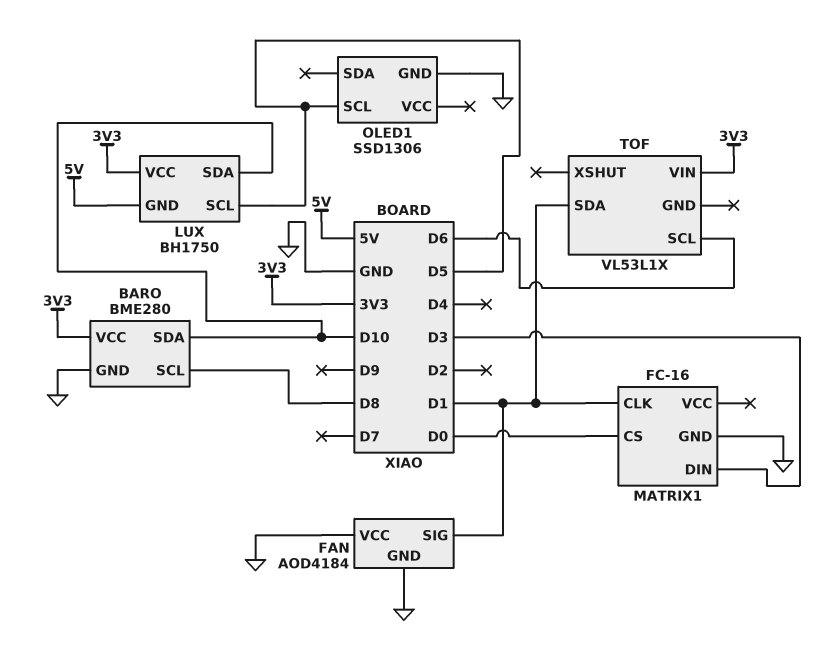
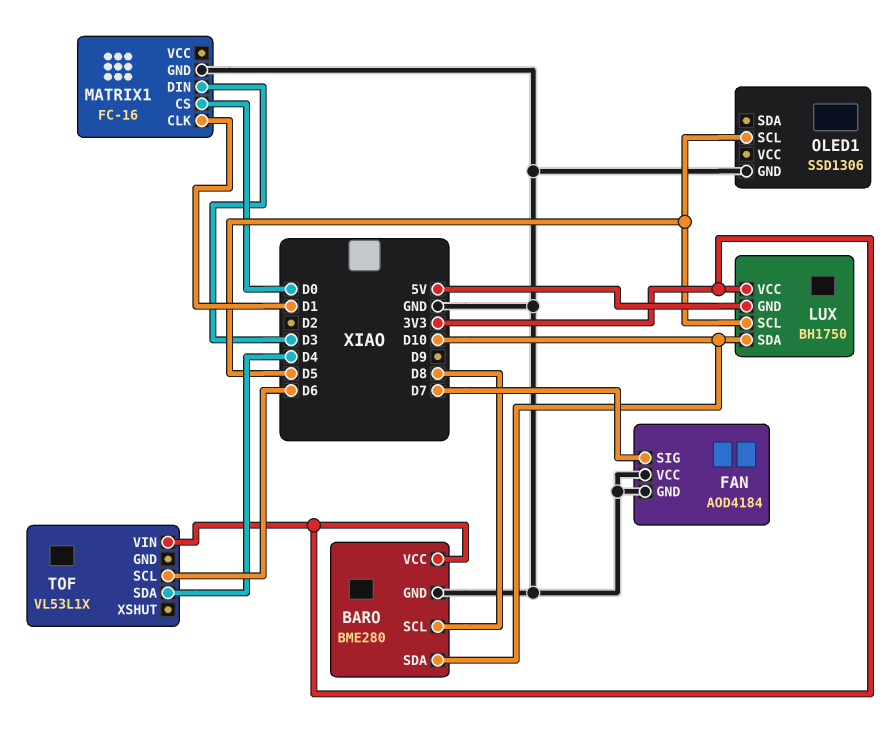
FAN pin SIG: D1 -> D7
TOF pin SDA: D1 -> D4

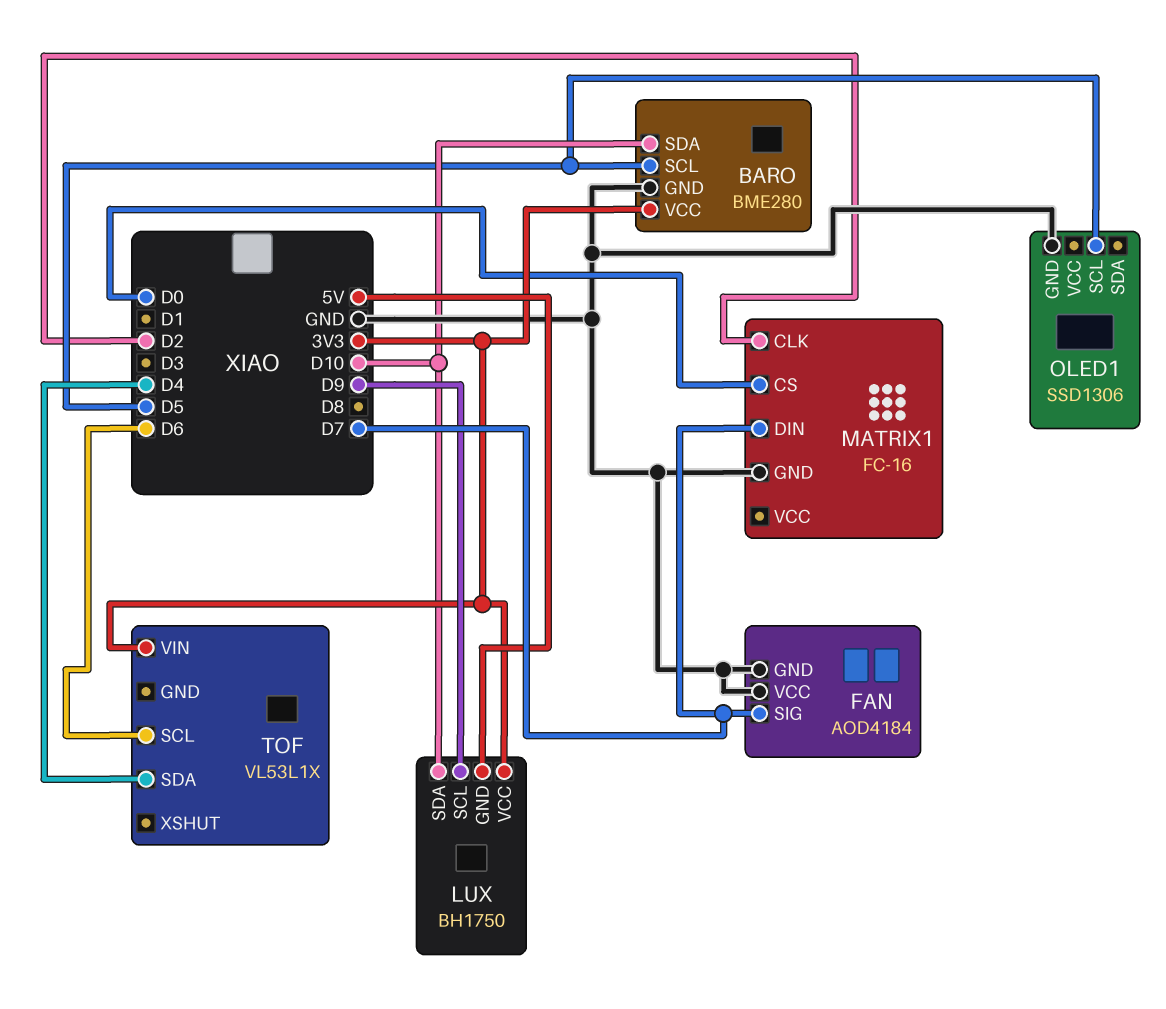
BARO pin SCL: D8 -> D5
LUX pin SCL: D5 -> D9
MATRIX1 pin CLK: D1 -> D2
MATRIX1 pin DIN: D3 -> D7

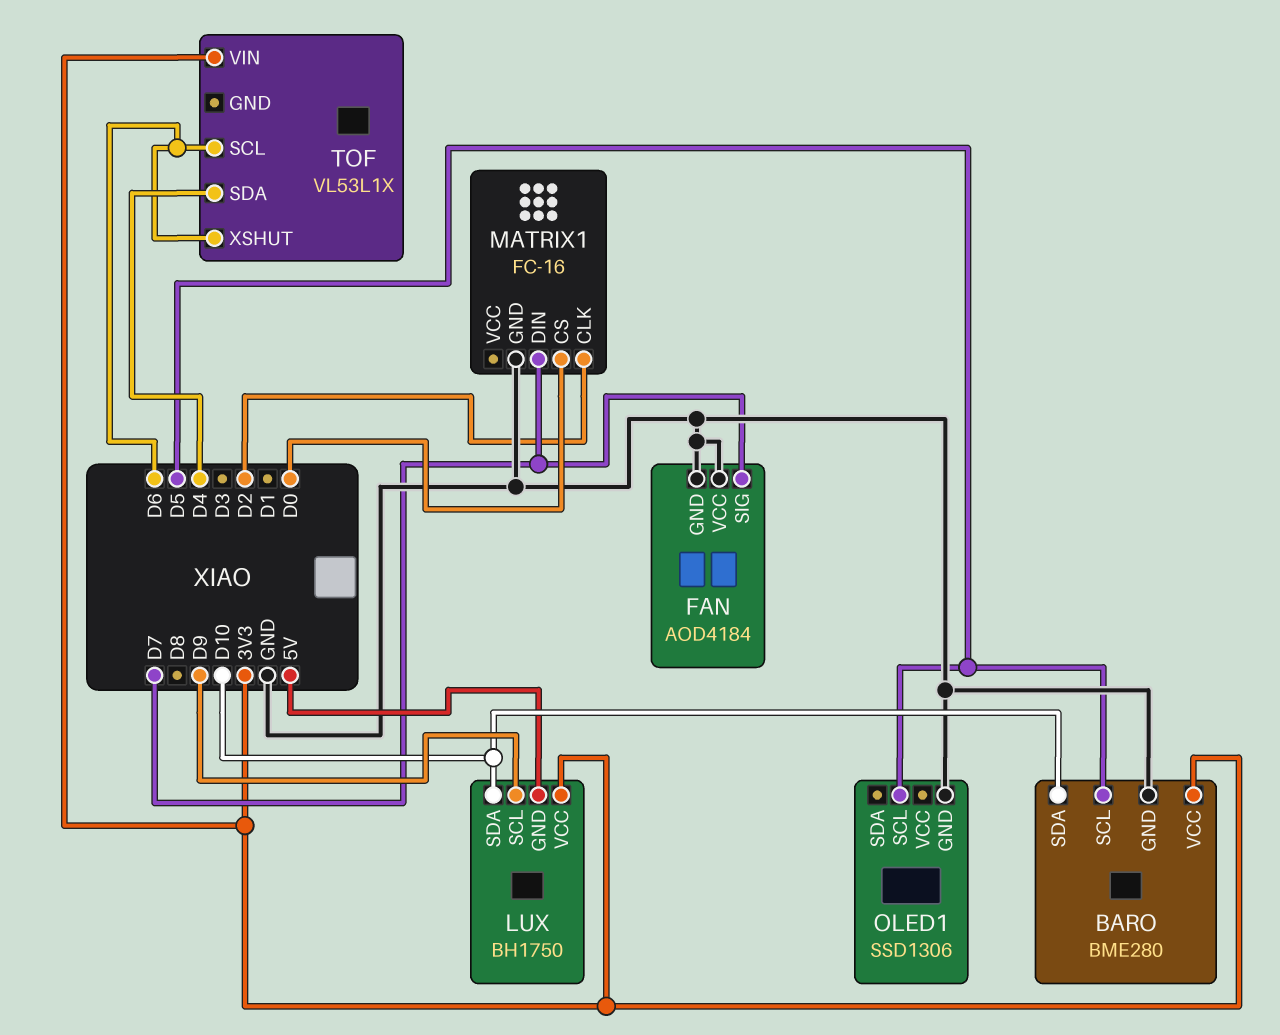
TOF pin XSHUT: none -> D6

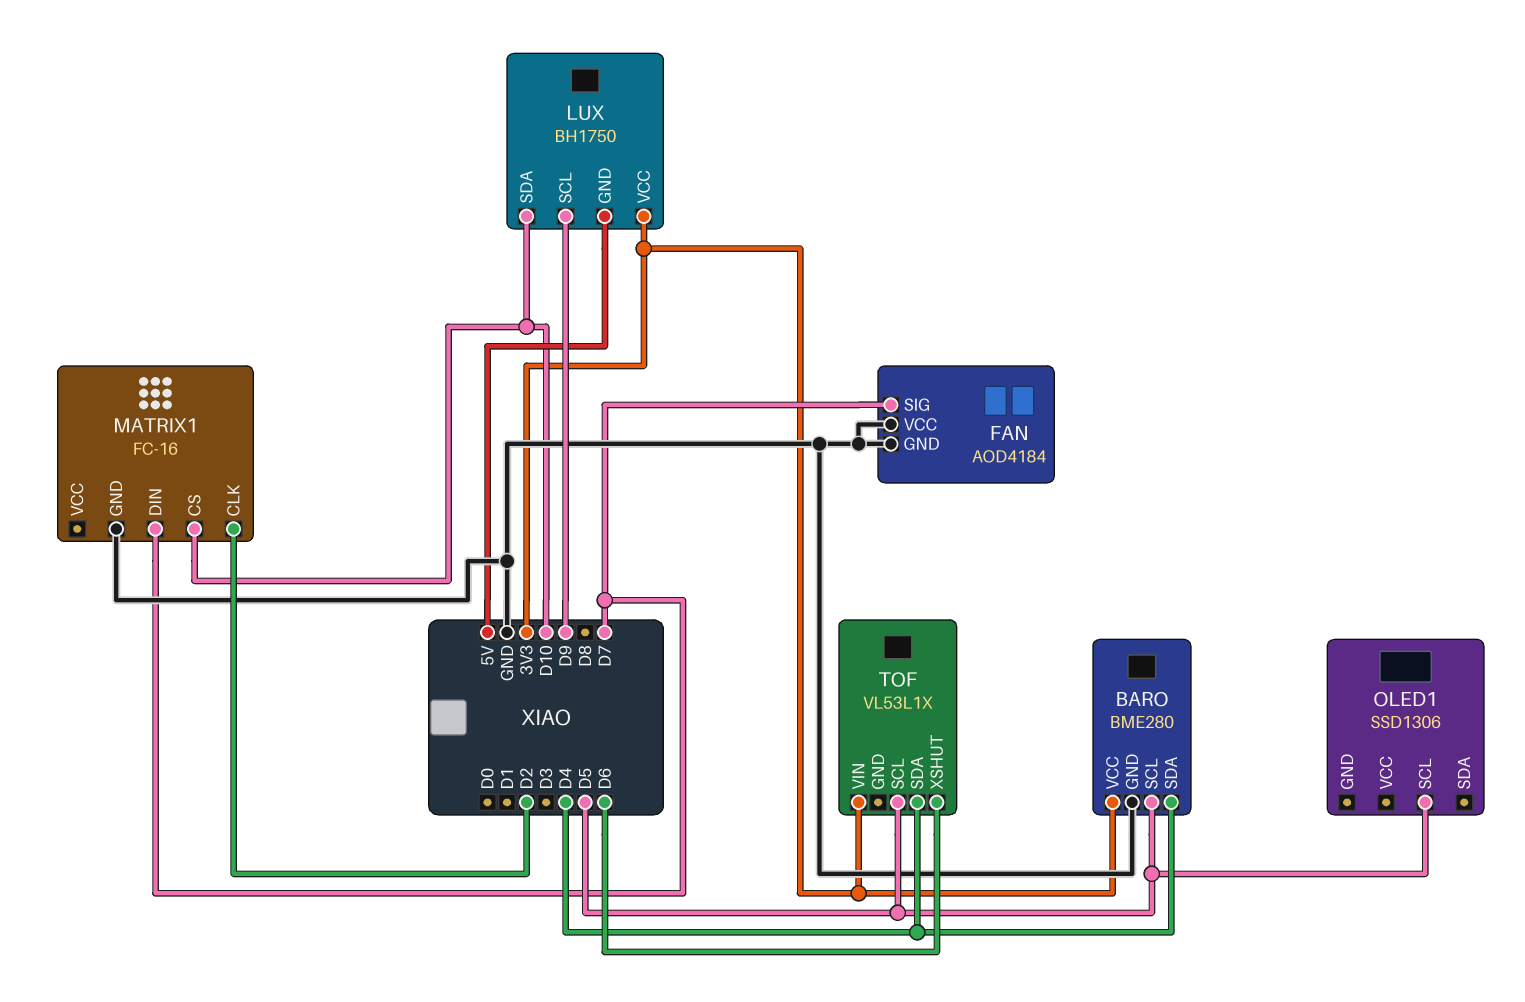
BARO pin SDA: D10 -> D4
MATRIX1 pin CS: D0 -> D10
OLED1 pin GND: GND -> none
TOF pin SCL: D6 -> D5

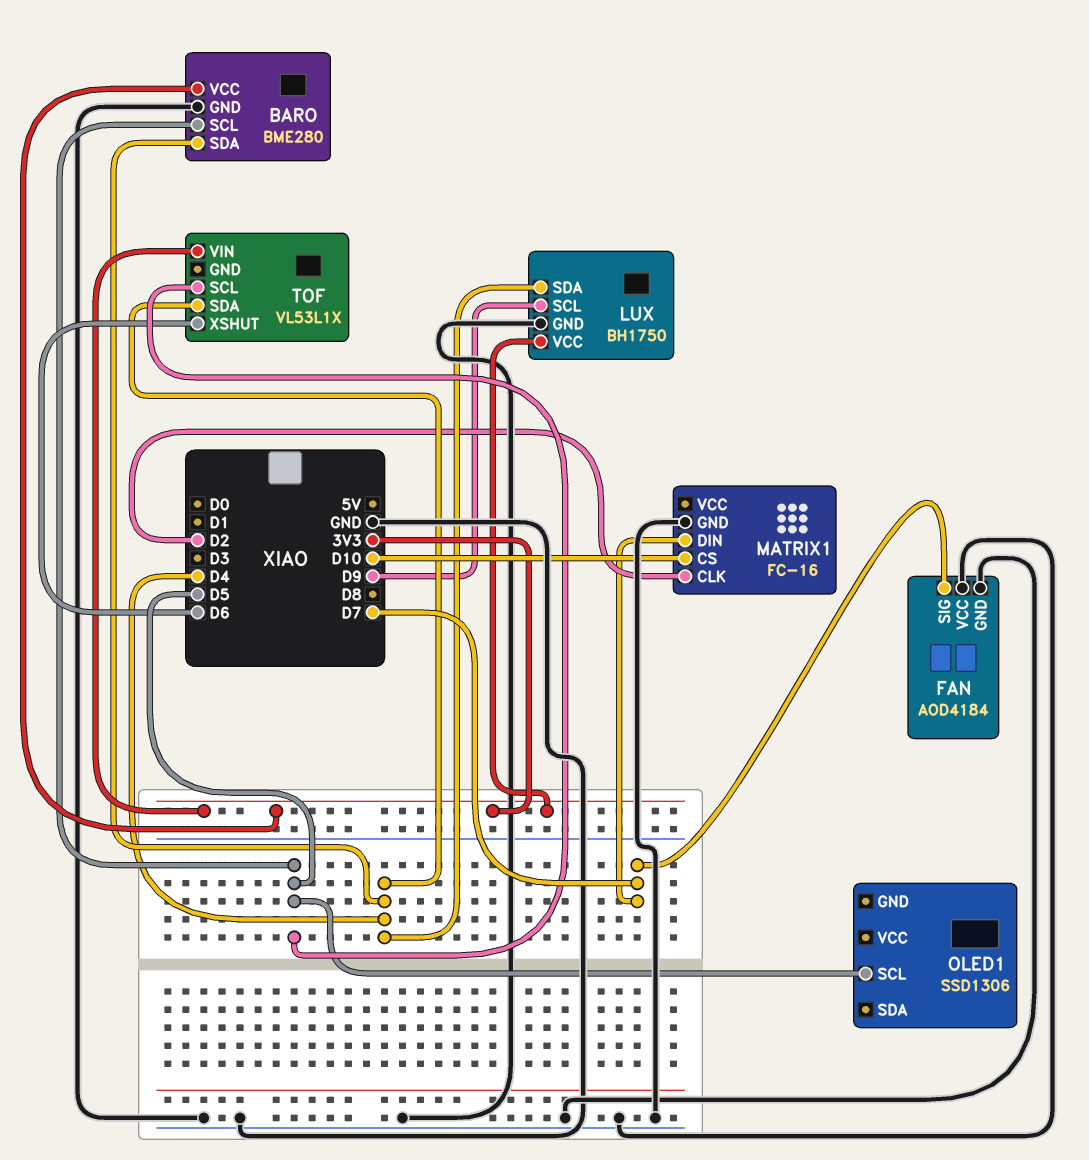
LUX pin GND: 5V -> GND
LUX pin SDA: D10 -> D4

